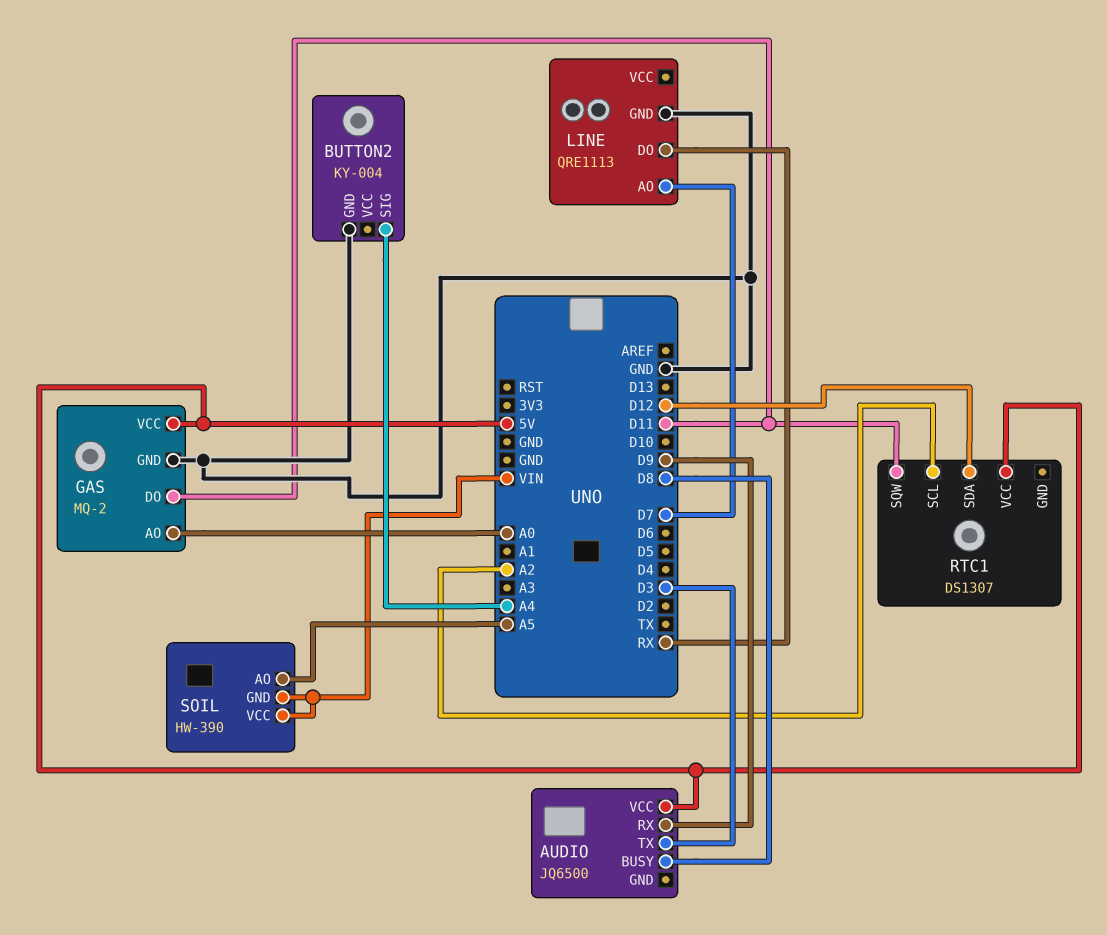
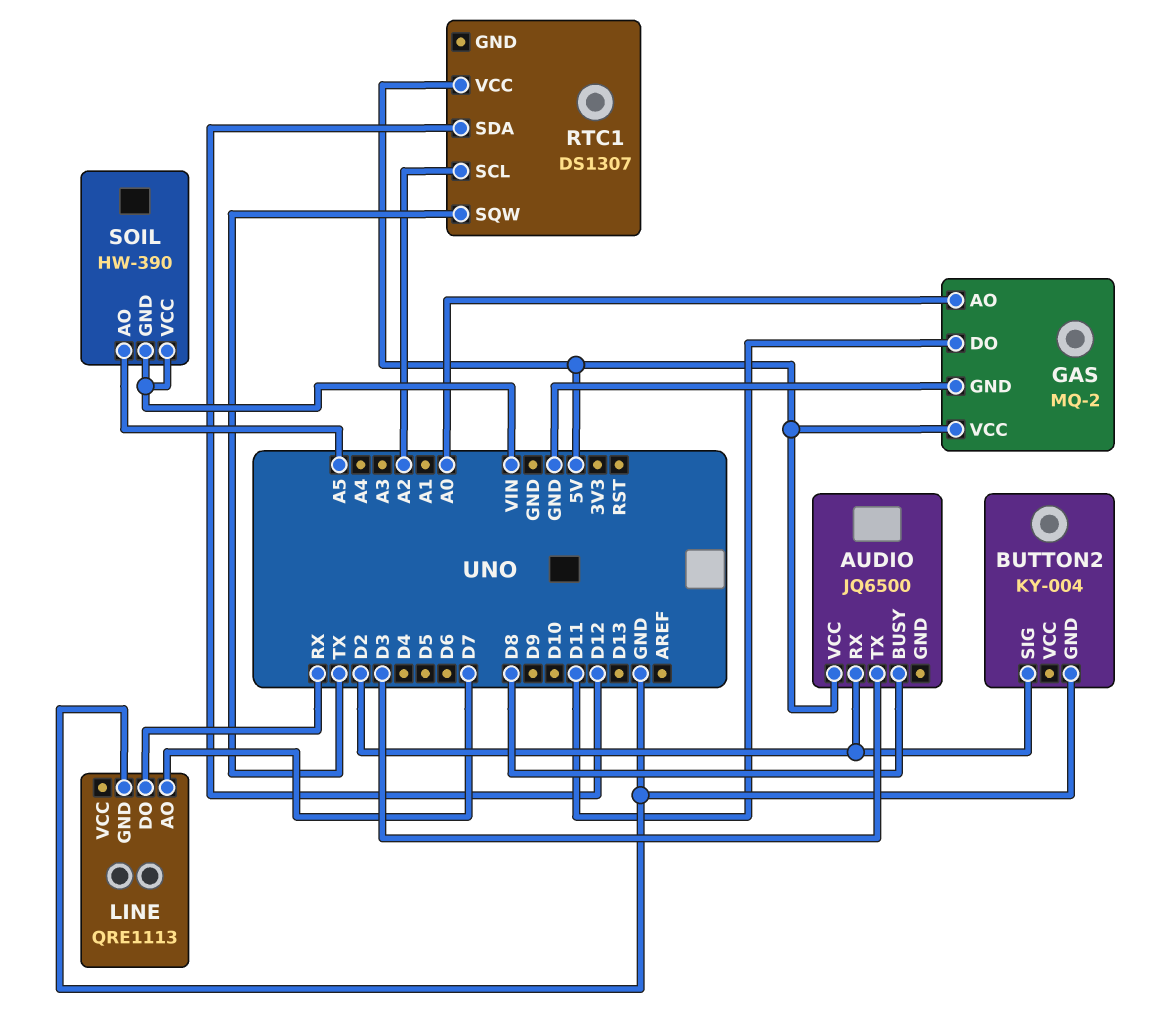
AUDIO pin RX: D9 -> D2
BUTTON2 pin SIG: A4 -> D2
RTC1 pin SQW: D11 -> TX

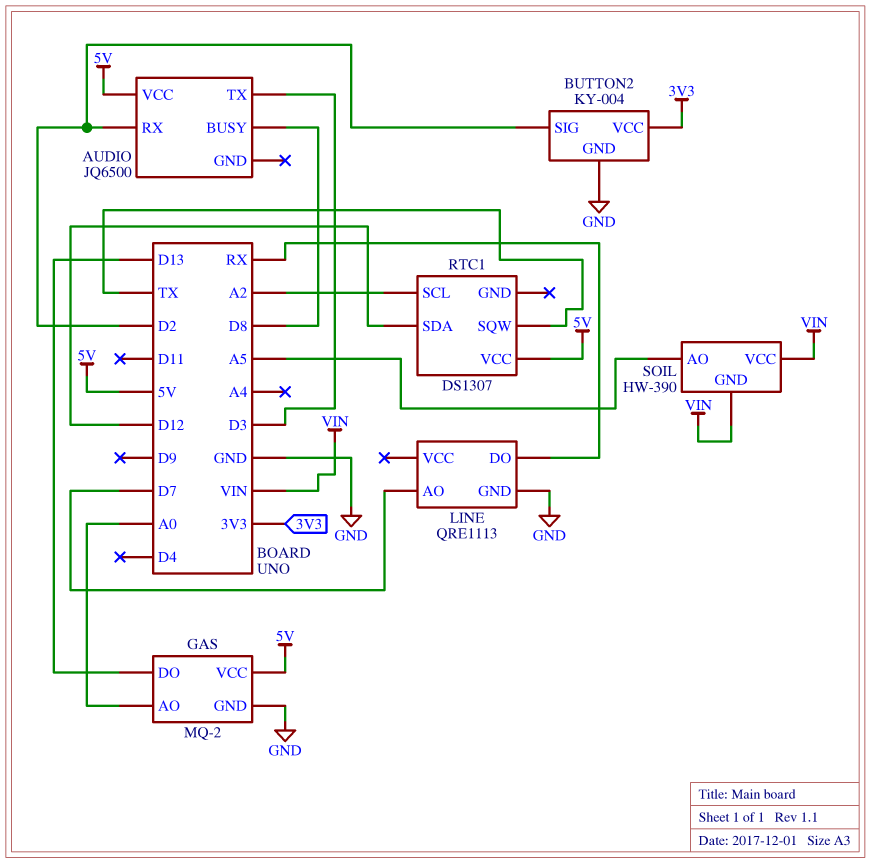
BUTTON2 pin VCC: none -> 3V3
GAS pin DO: D11 -> D13

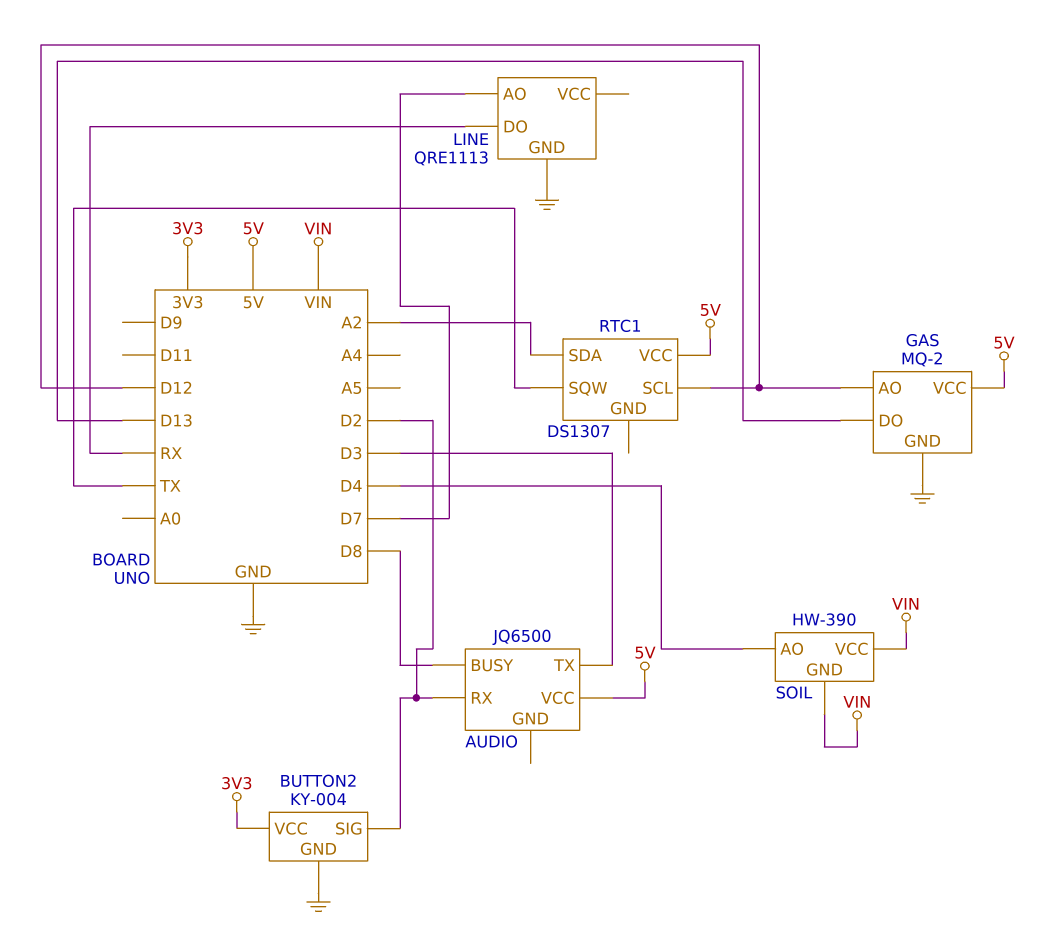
GAS pin AO: A0 -> D12
RTC1 pin SCL: A2 -> D12
RTC1 pin SDA: D12 -> A2
SOIL pin AO: A5 -> D4

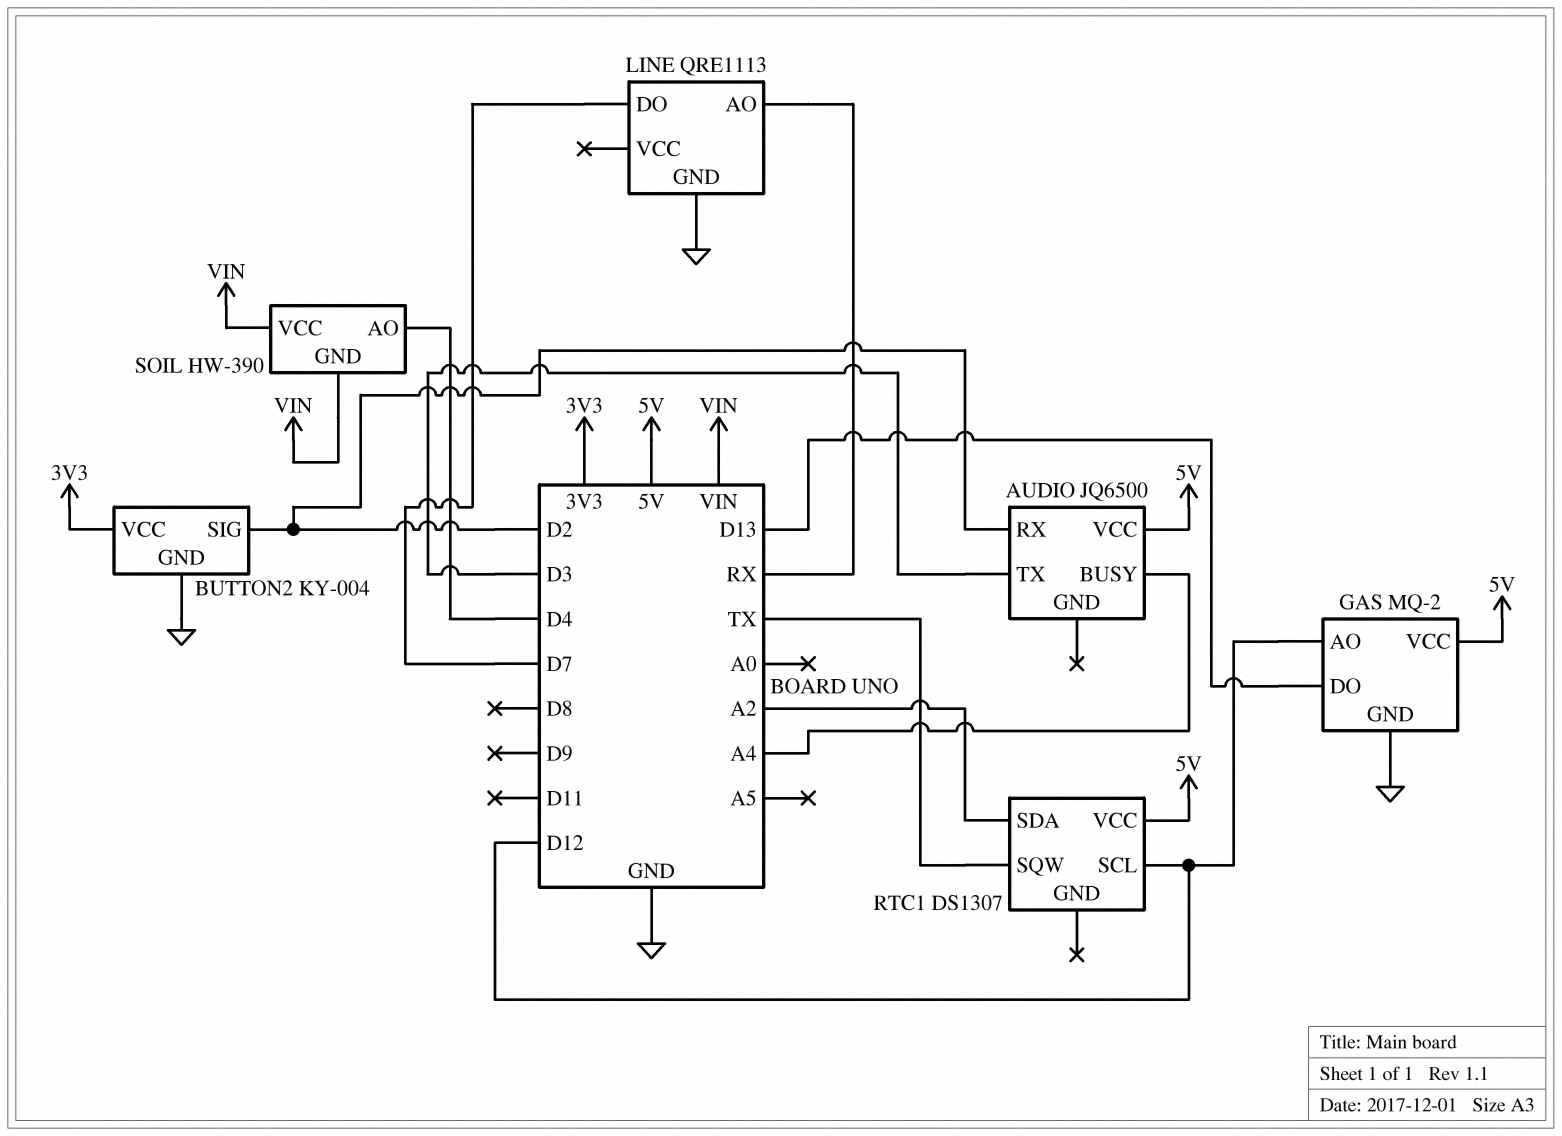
AUDIO pin BUSY: D8 -> A4
LINE pin AO: D7 -> RX
LINE pin DO: RX -> D7

